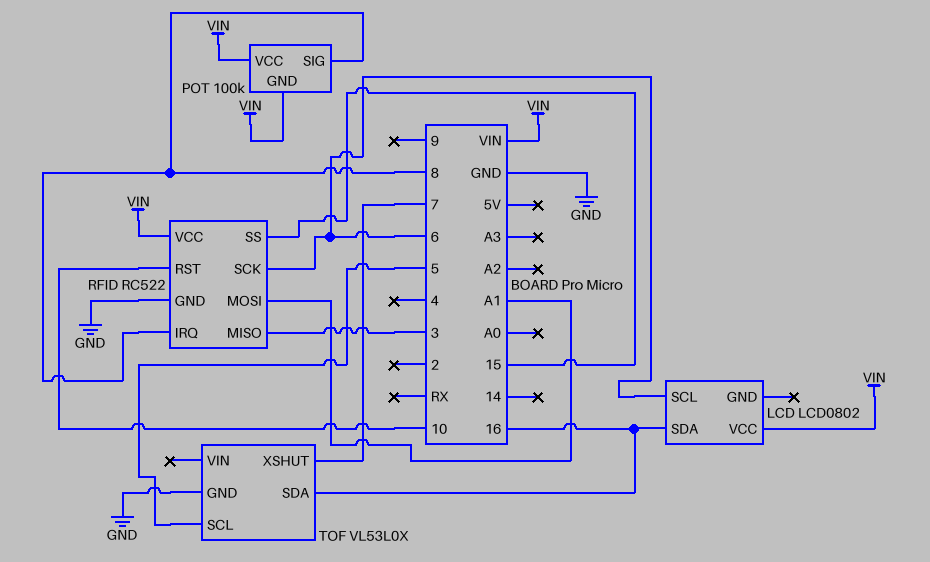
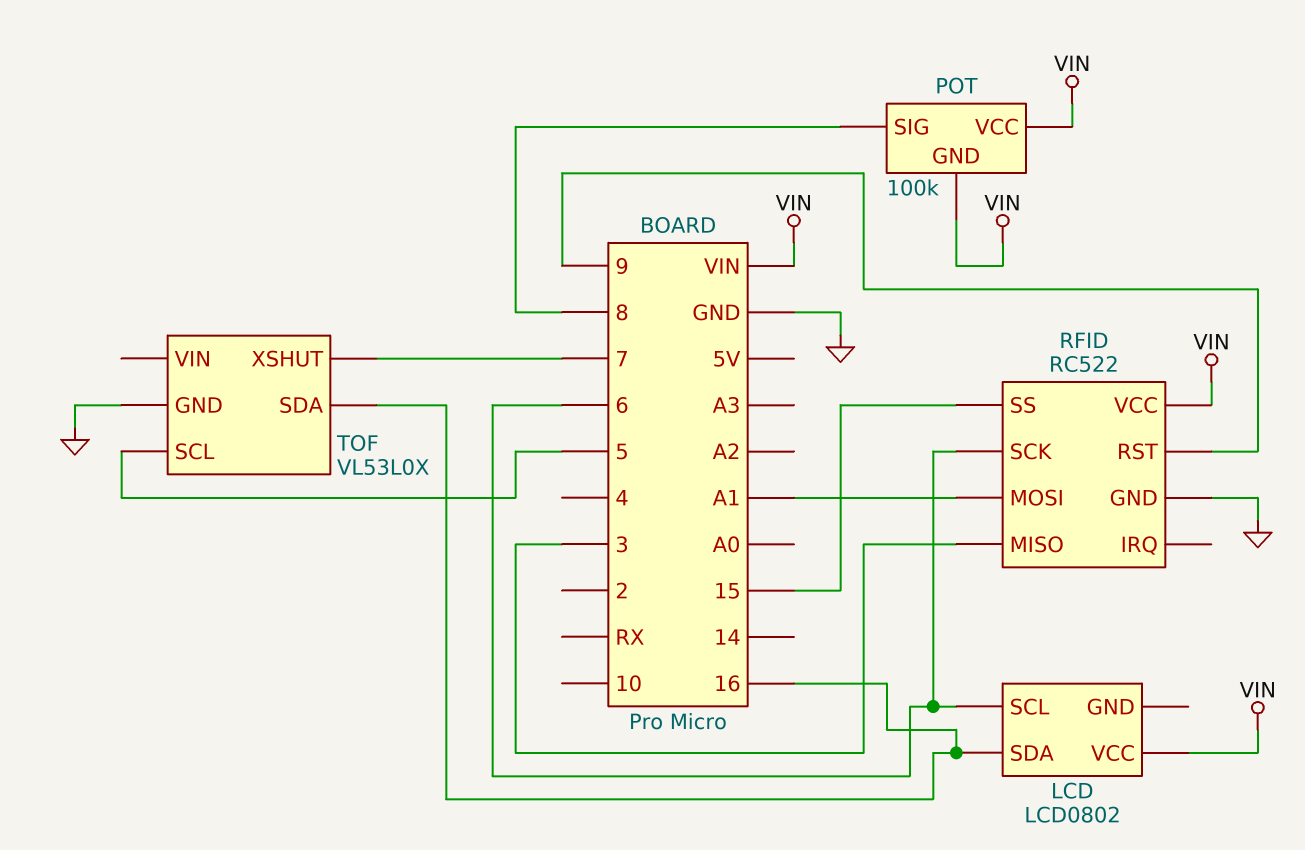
RFID pin IRQ: 8 -> none
RFID pin RST: 10 -> 9

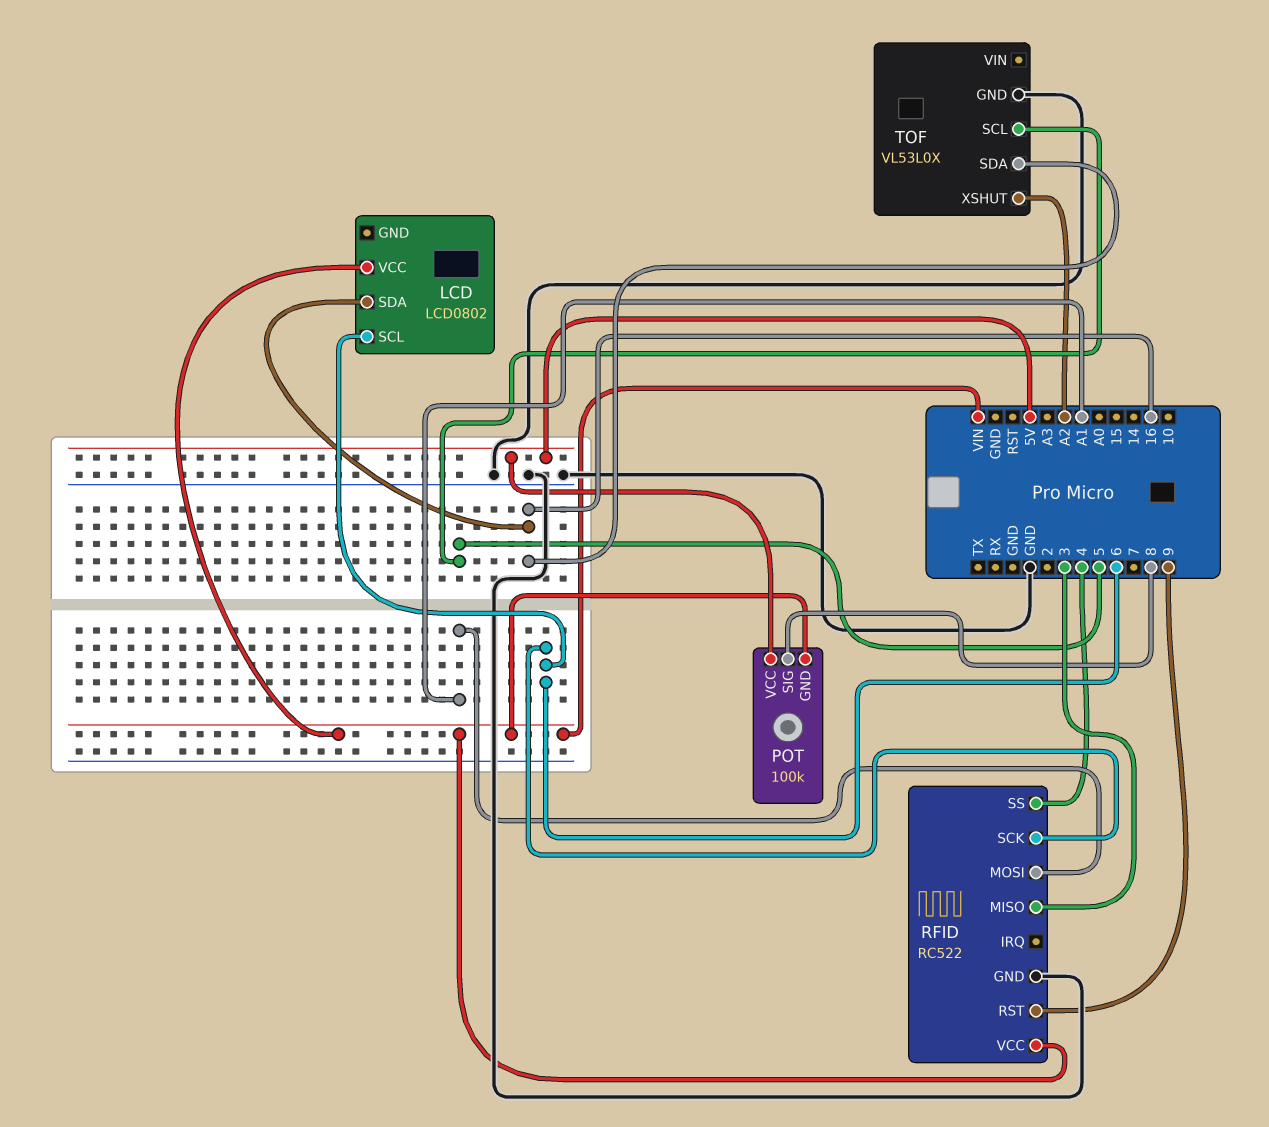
POT pin VCC: VIN -> 5V
RFID pin SS: 15 -> 4
TOF pin XSHUT: 7 -> A2

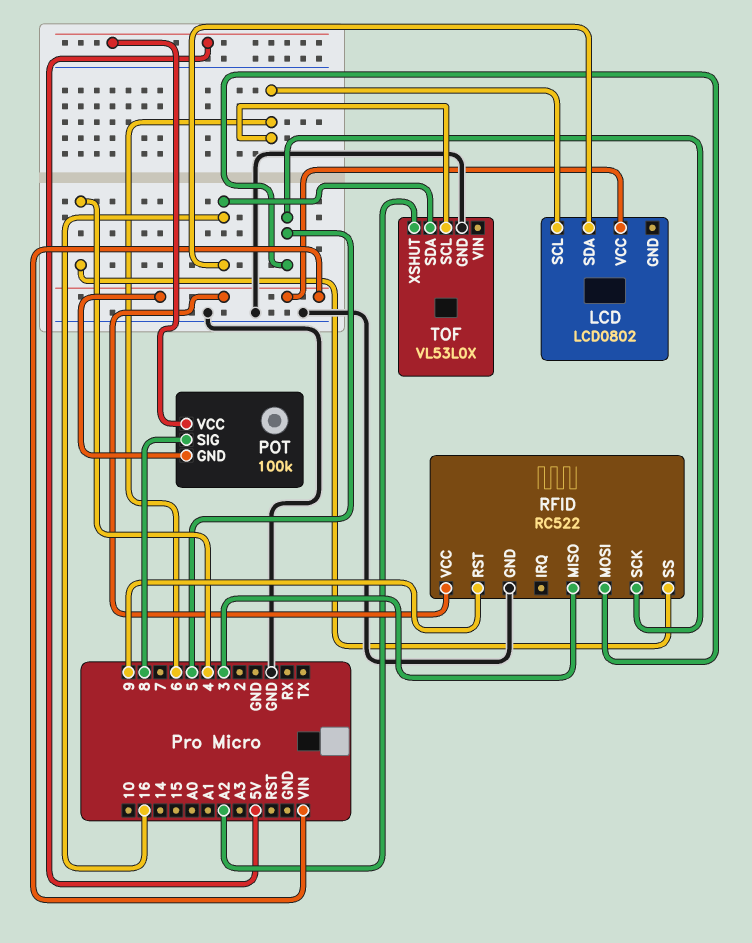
RFID pin MOSI: A1 -> 5
RFID pin SCK: 6 -> 5
TOF pin SCL: 5 -> 6

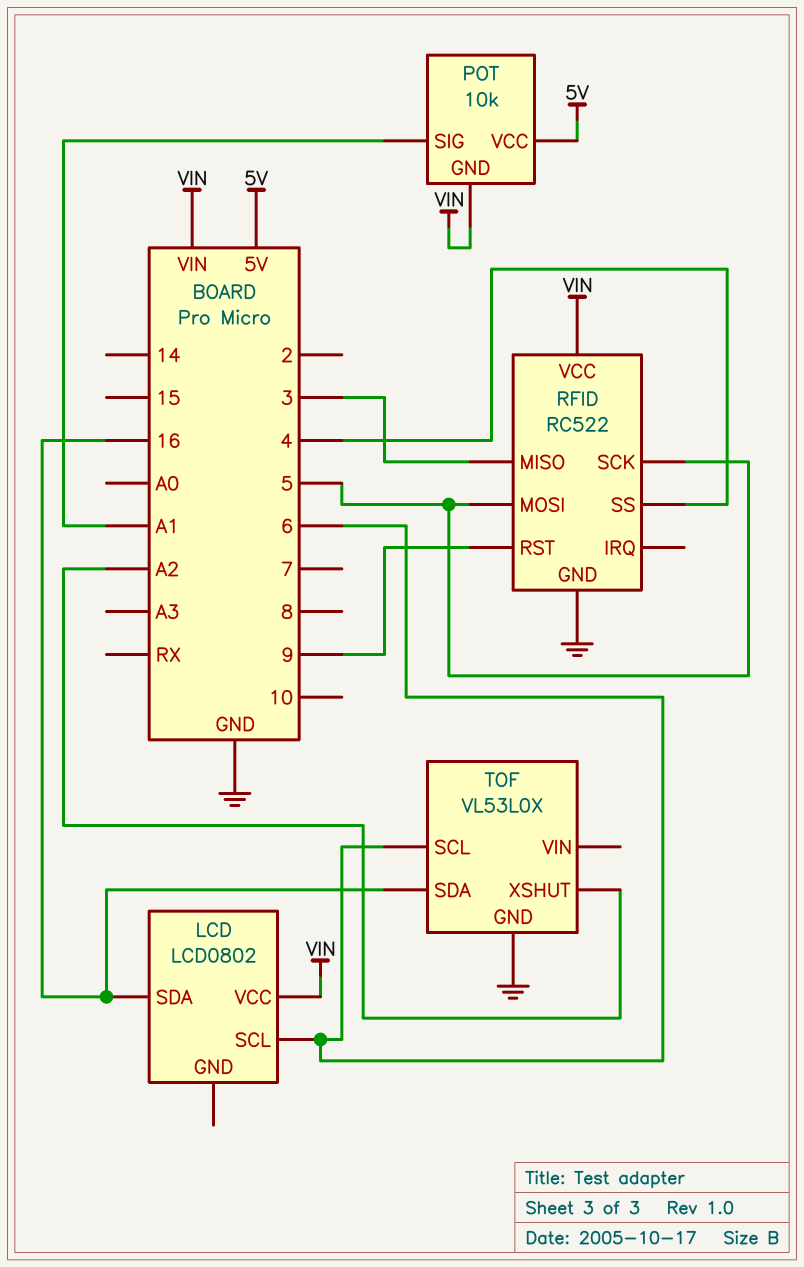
POT: 100k -> 10k
POT pin SIG: 8 -> A1

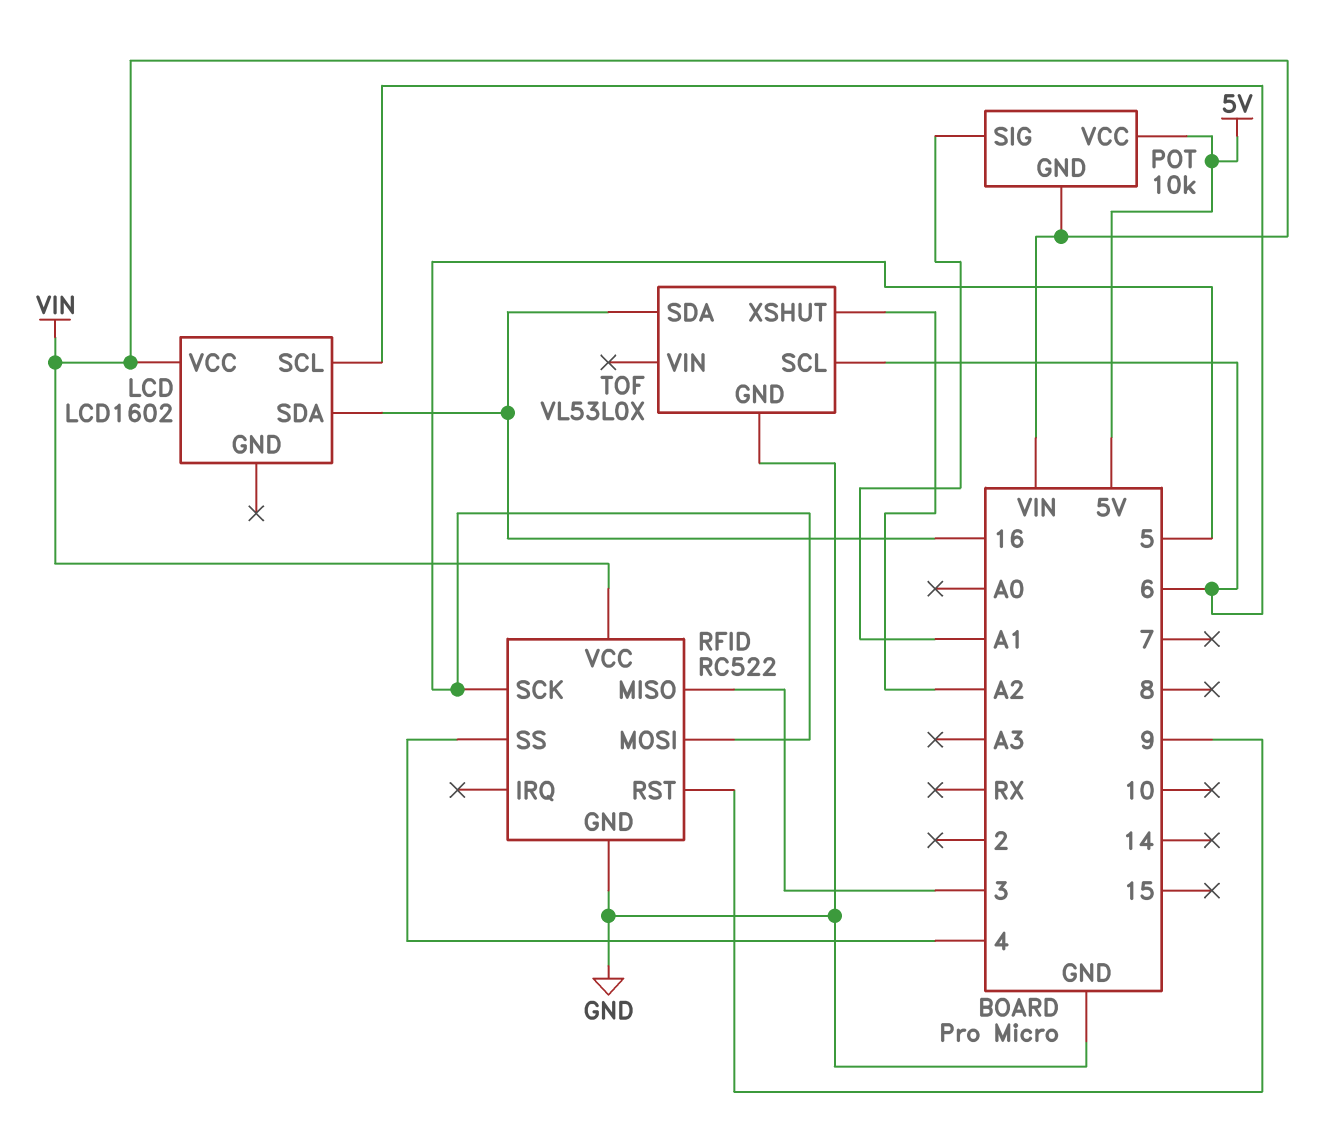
LCD: LCD0802 -> LCD1602

